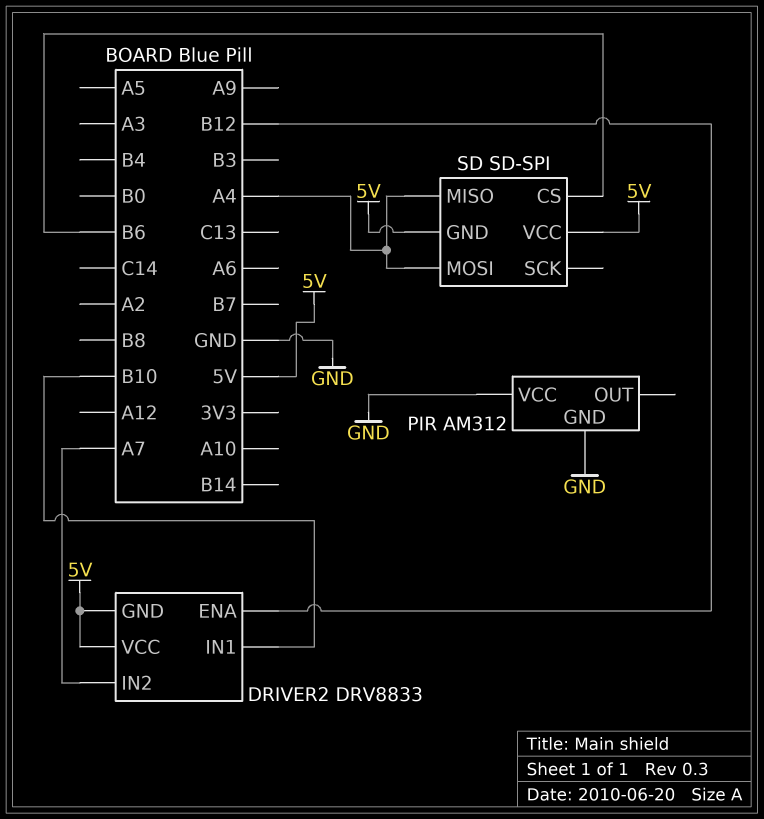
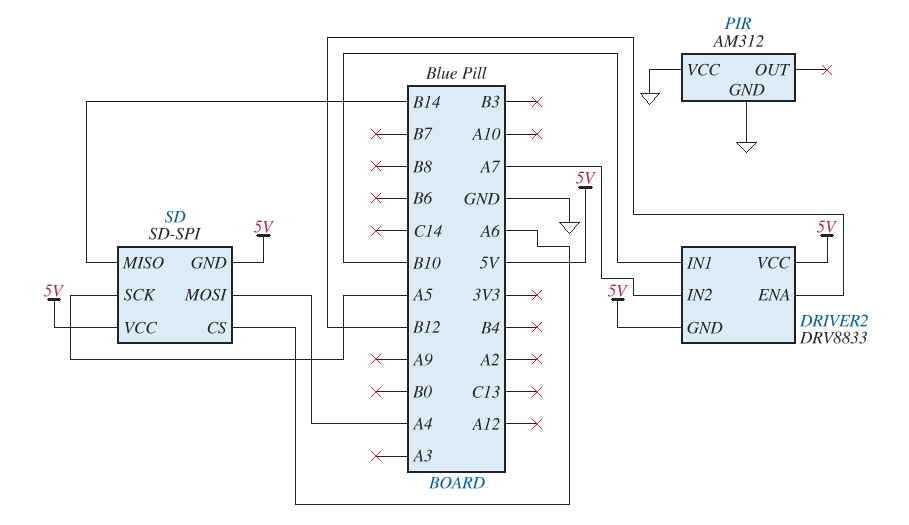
SD pin CS: B6 -> A6
SD pin MISO: A4 -> B14
SD pin SCK: none -> A5

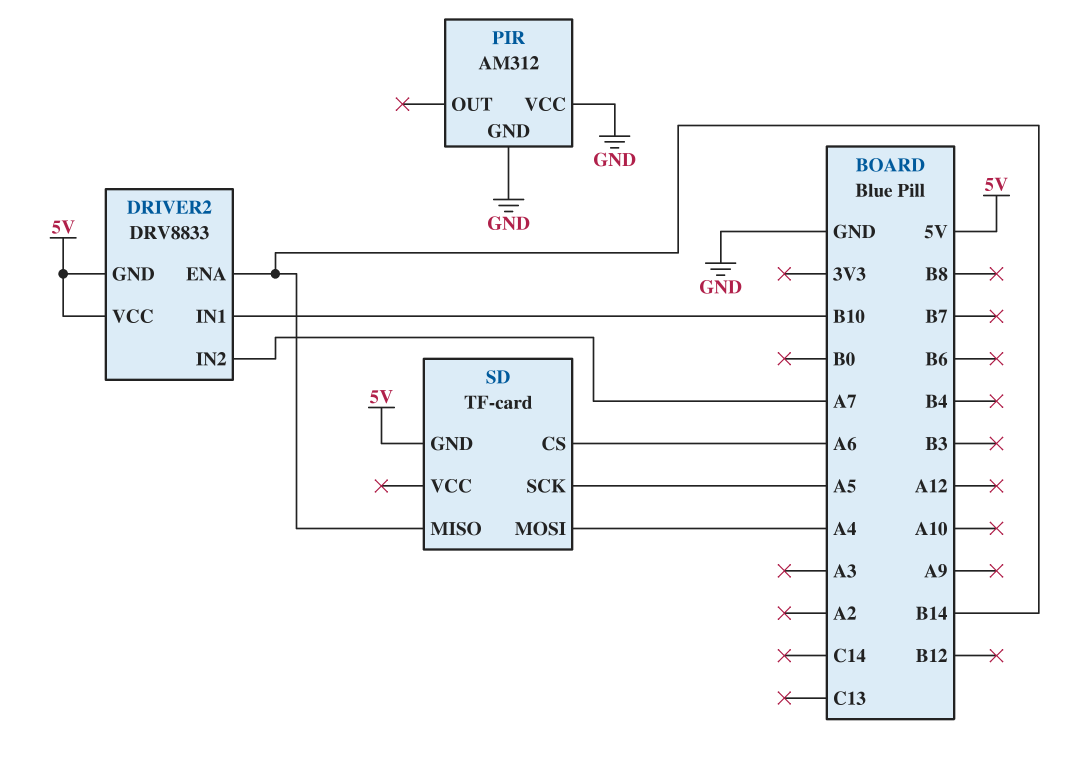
DRIVER2 pin ENA: B12 -> B14
SD: SD-SPI -> TF-card
SD pin VCC: 5V -> none

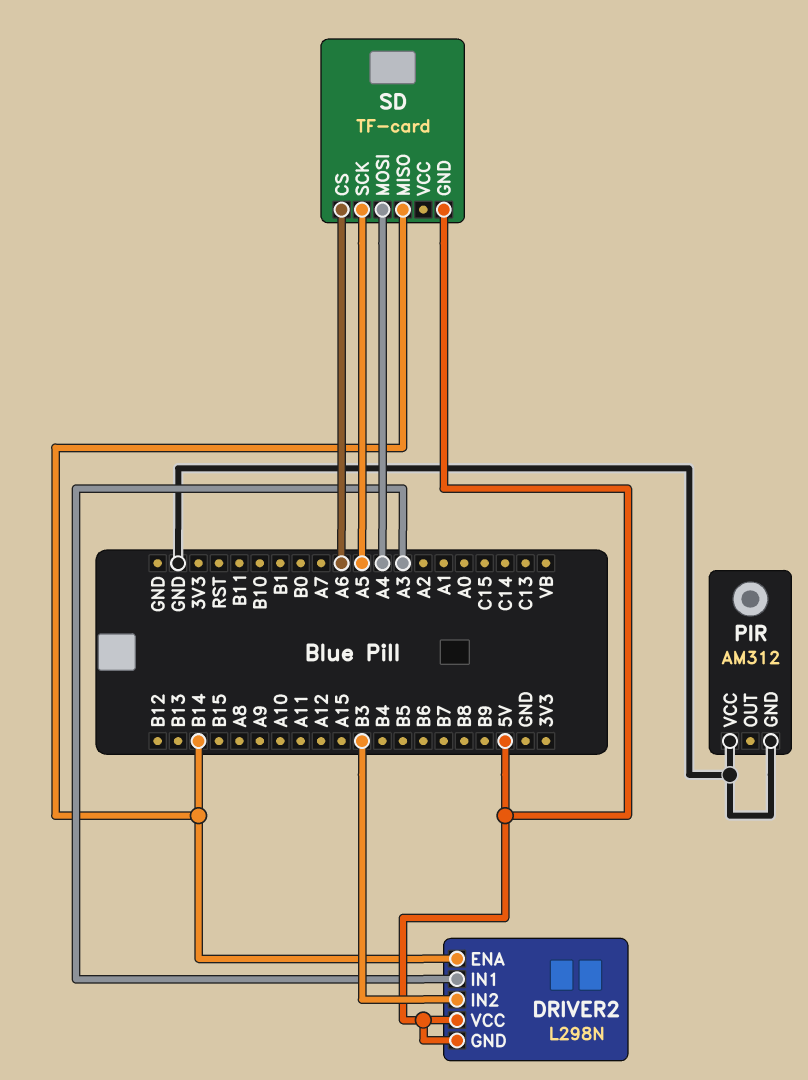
DRIVER2: DRV8833 -> L298N
DRIVER2 pin IN1: B10 -> A3
DRIVER2 pin IN2: A7 -> B3

